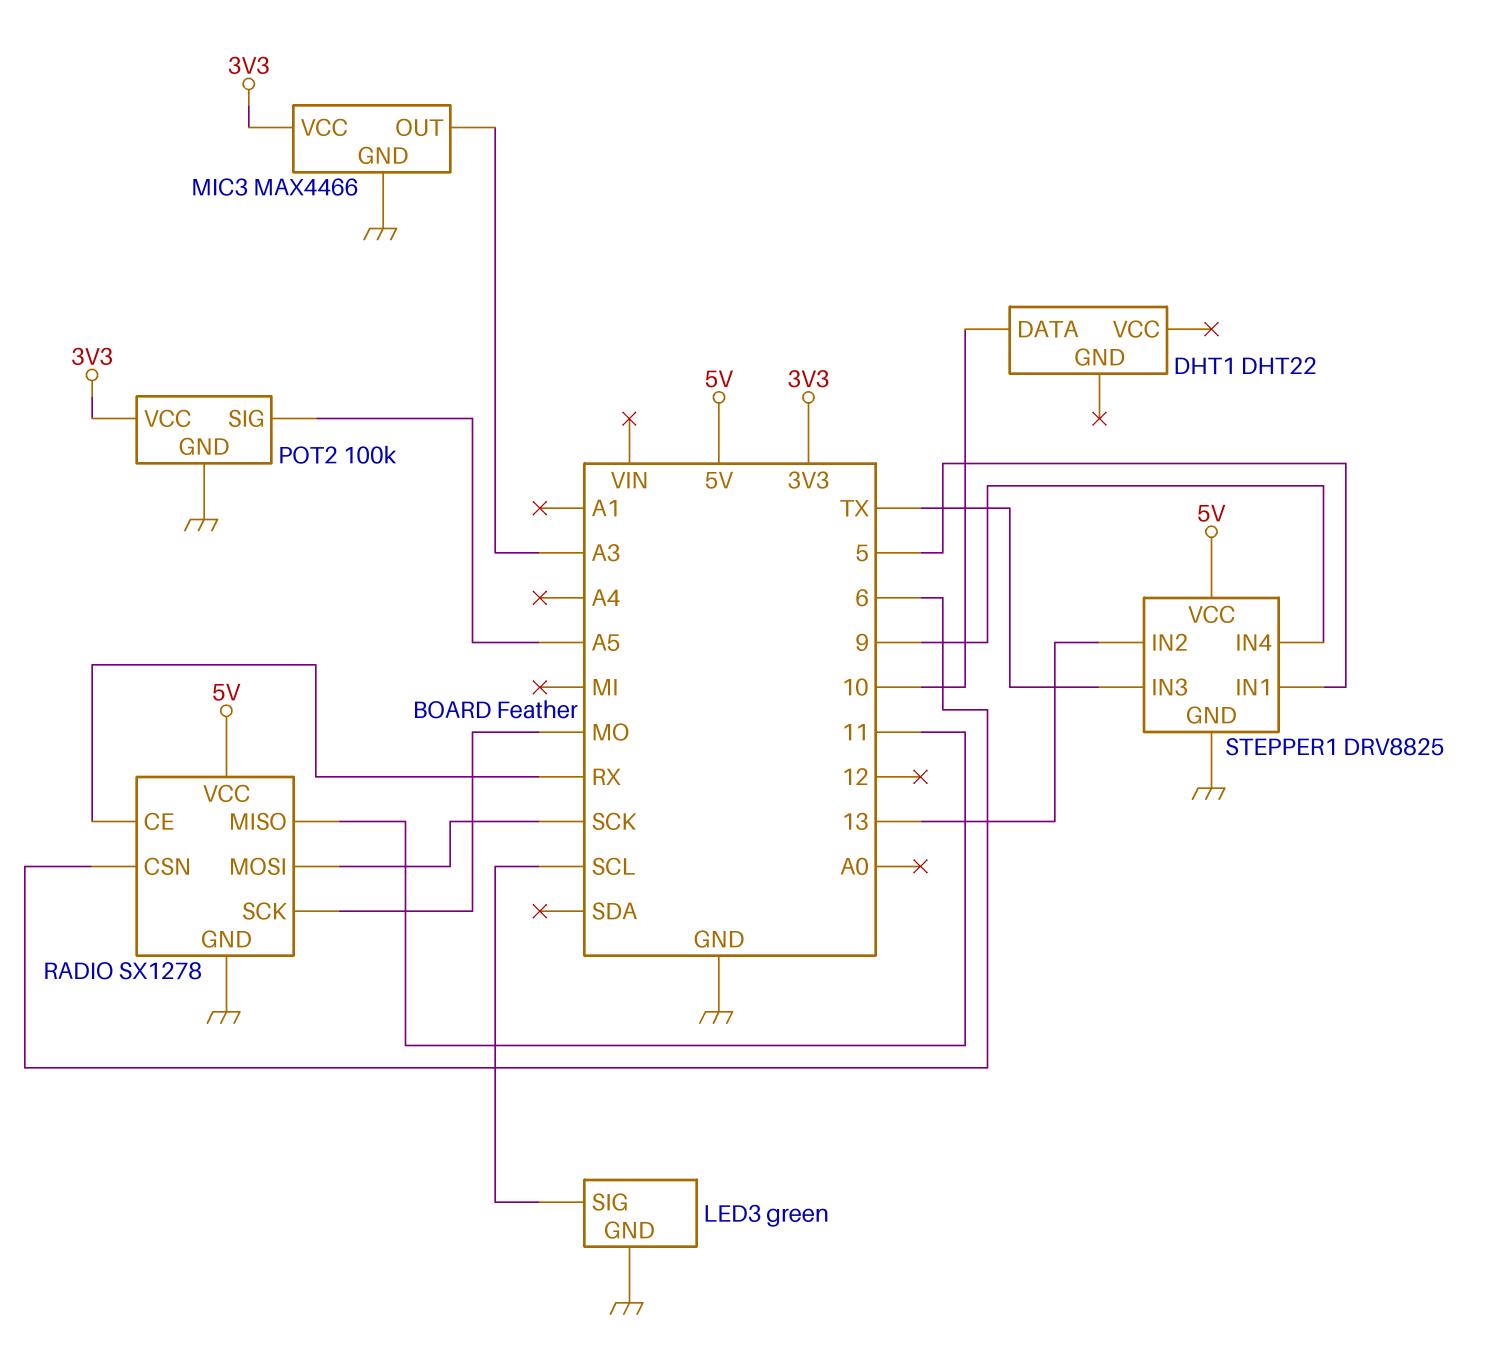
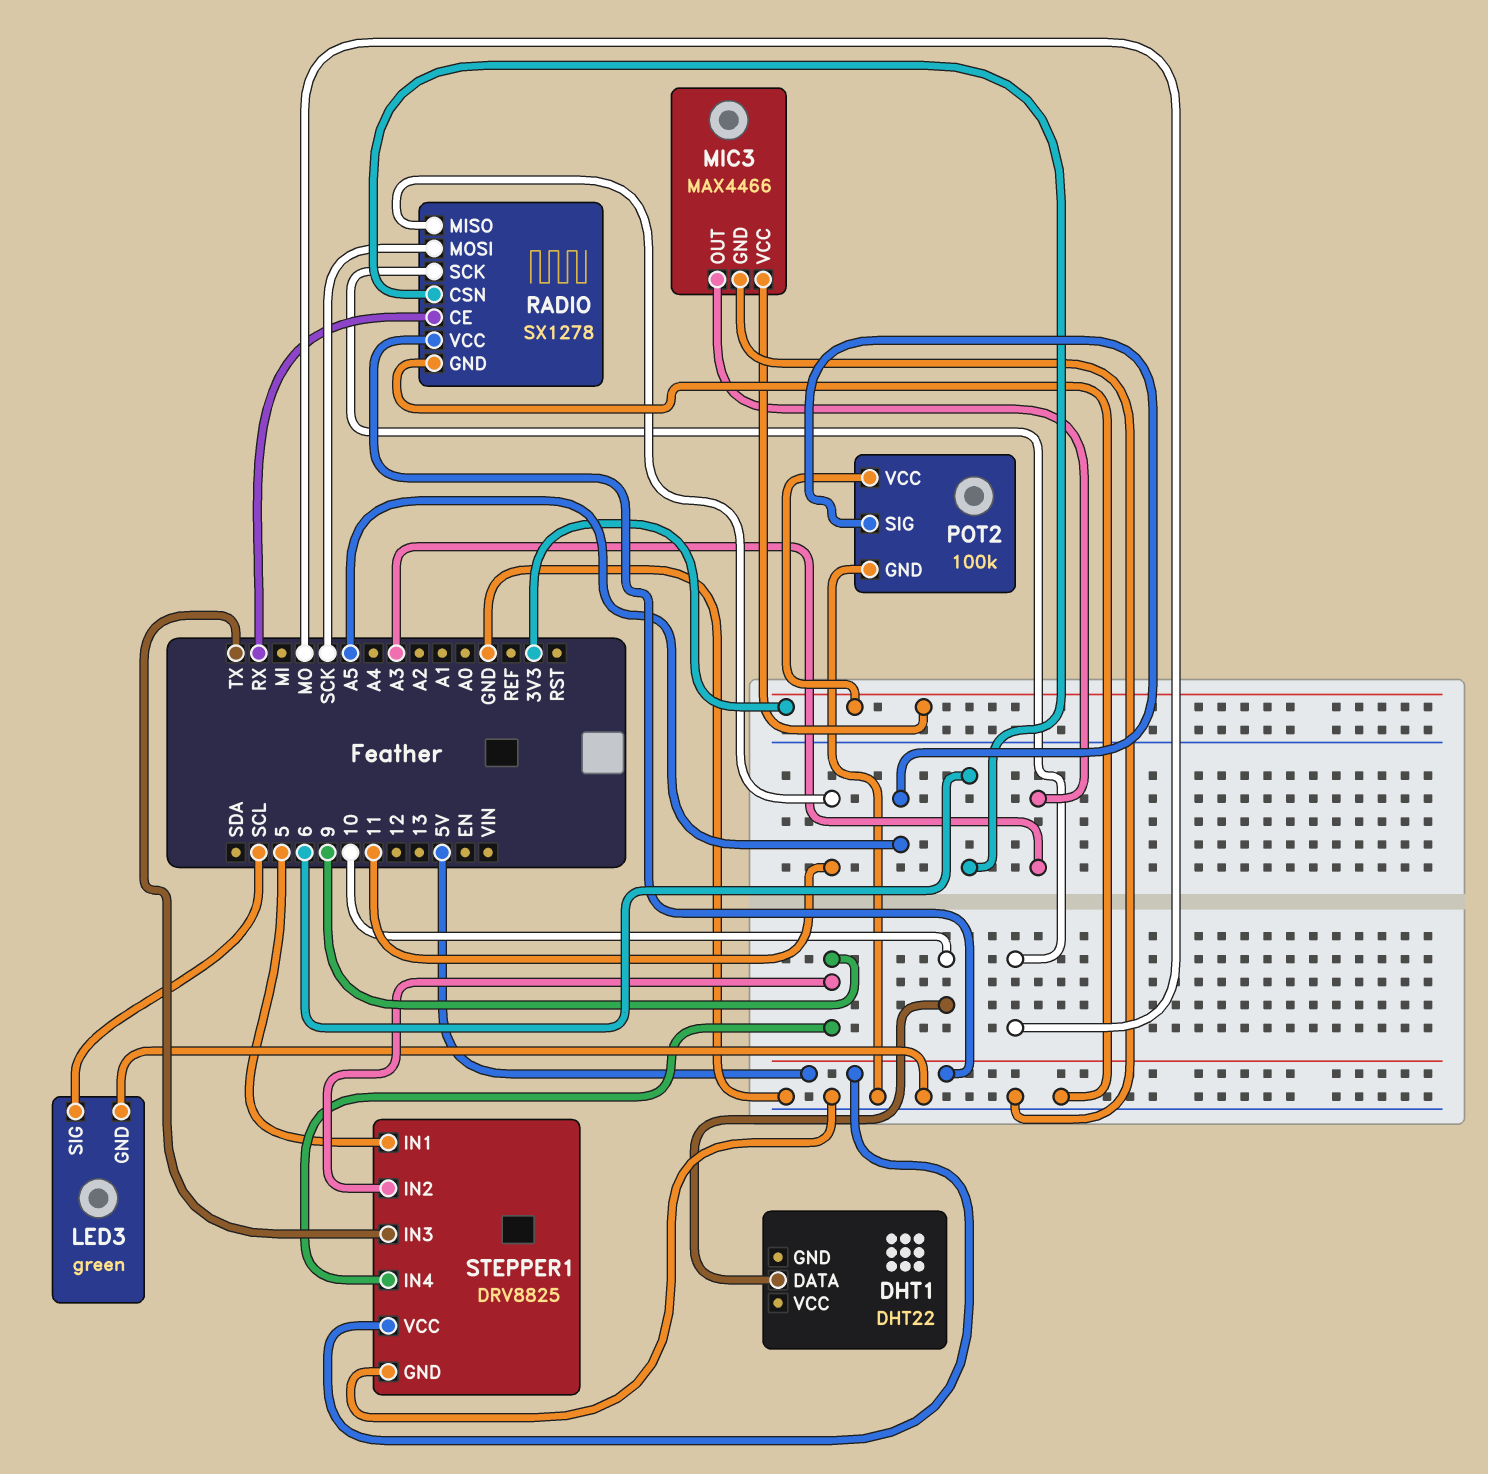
STEPPER1 pin IN2: 13 -> 9

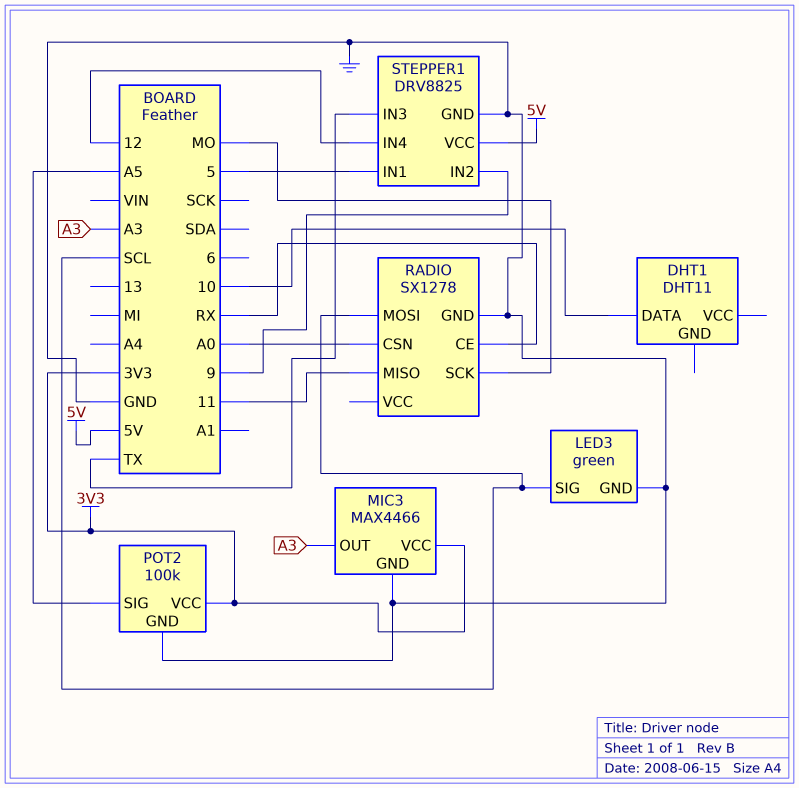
DHT1: DHT22 -> DHT11
RADIO pin CSN: 6 -> A0
RADIO pin MOSI: SCK -> SCL
RADIO pin VCC: 5V -> none
STEPPER1 pin IN4: 9 -> 12

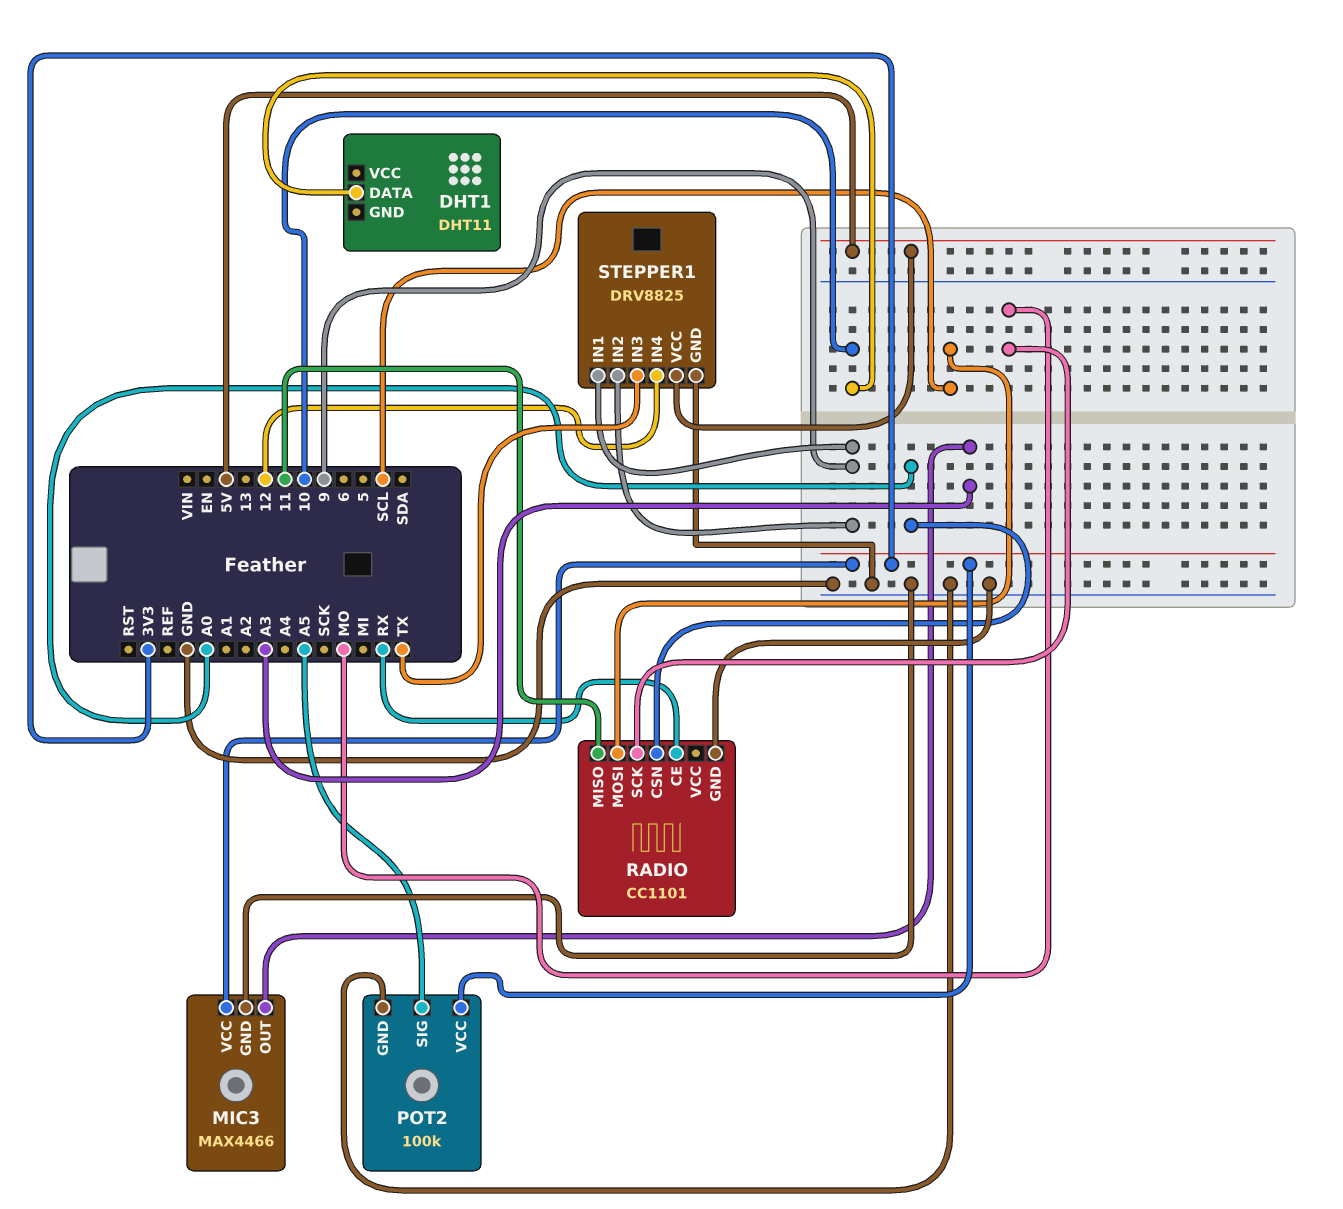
LED3: green -> none
LED3 pin GND: GND -> none
LED3 pin SIG: SCL -> none
RADIO: SX1278 -> CC1101
STEPPER1 pin IN1: 5 -> 9

